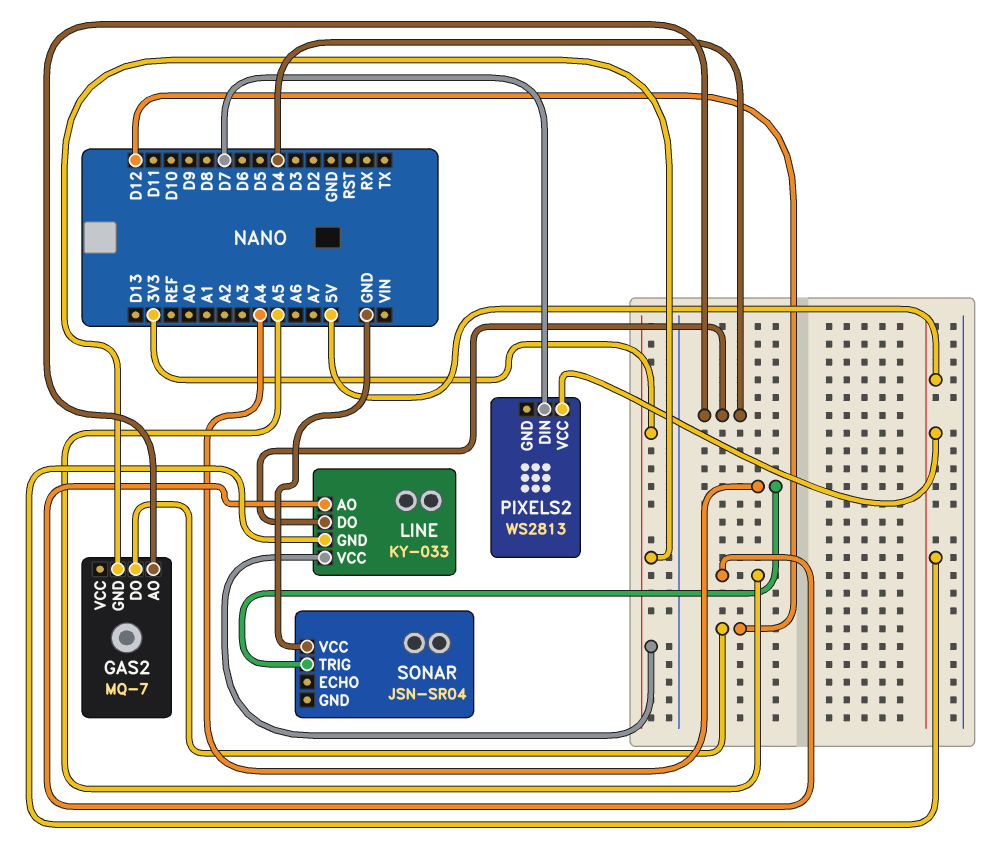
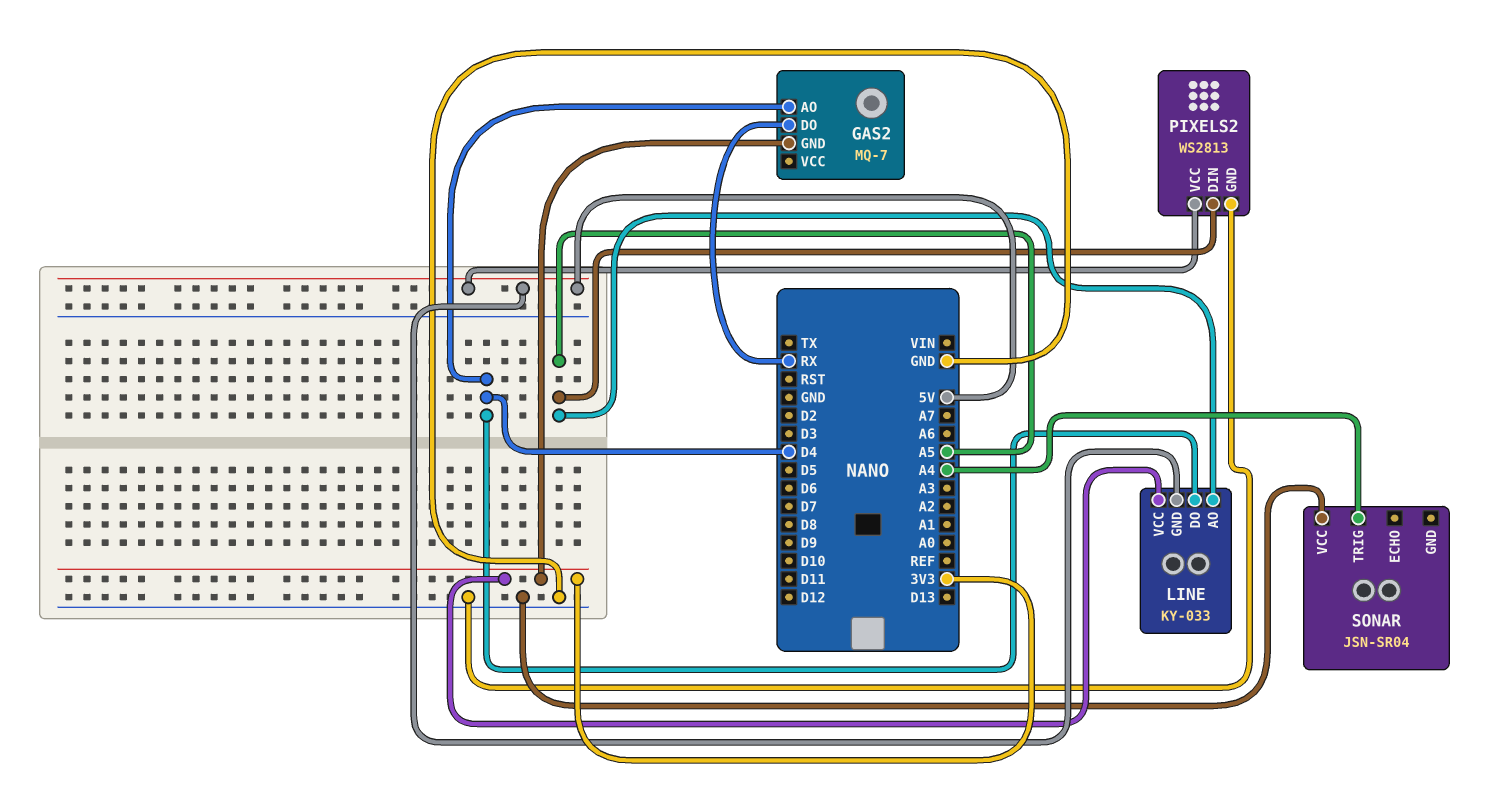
GAS2 pin DO: D12 -> RX
PIXELS2 pin DIN: D7 -> A5
PIXELS2 pin GND: none -> GND

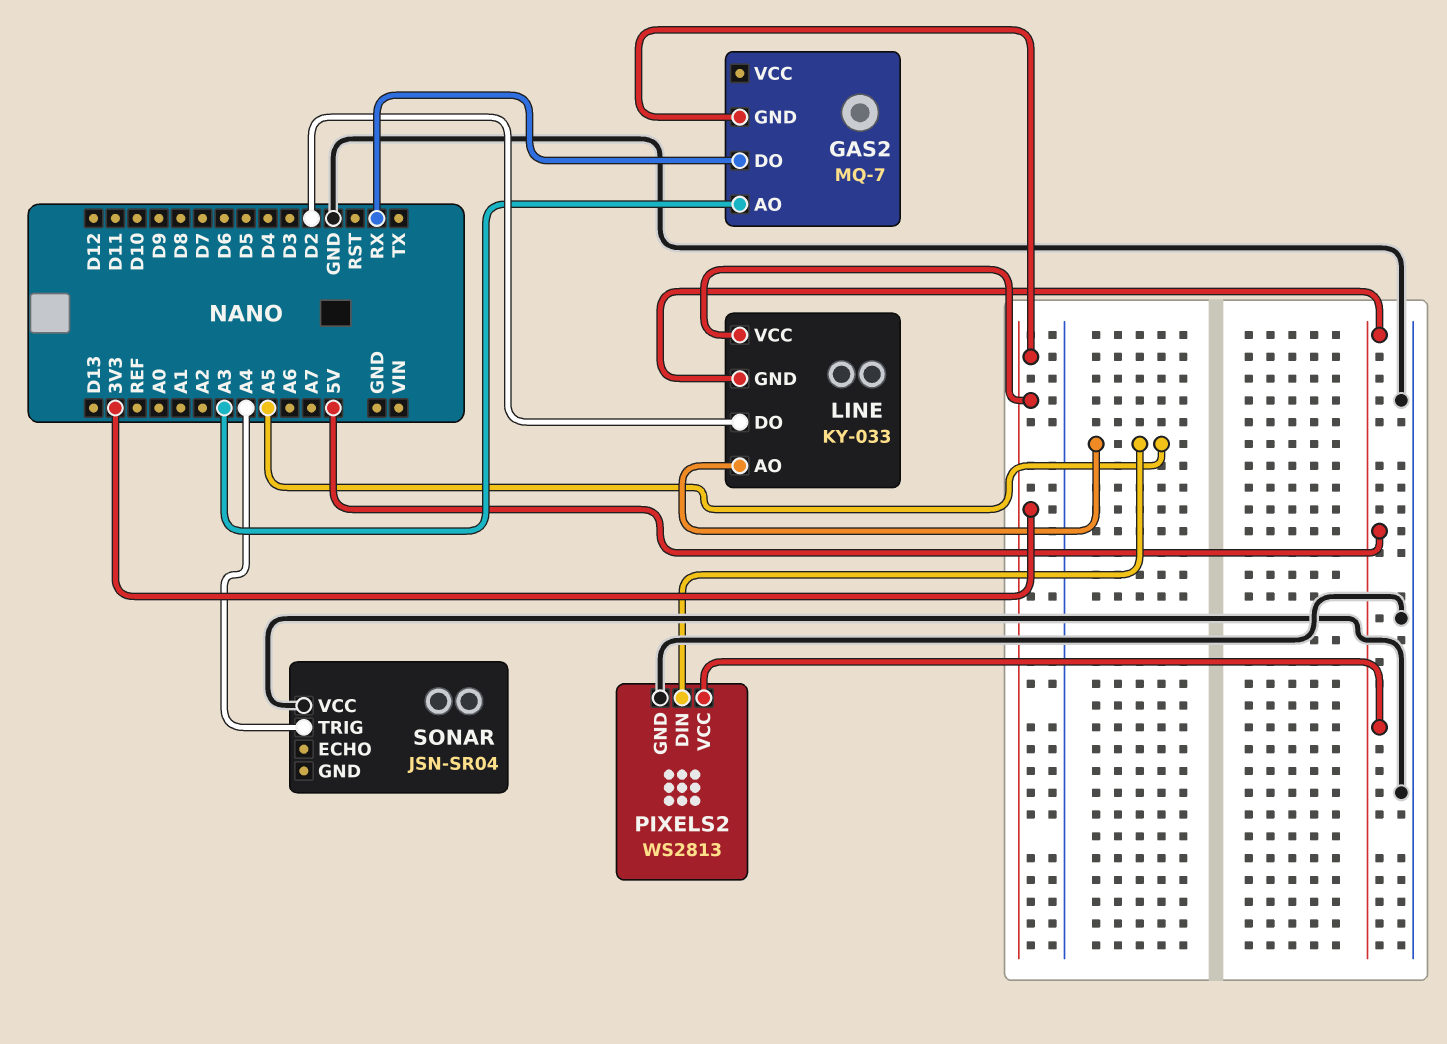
GAS2 pin AO: D4 -> A3
LINE pin DO: D4 -> D2

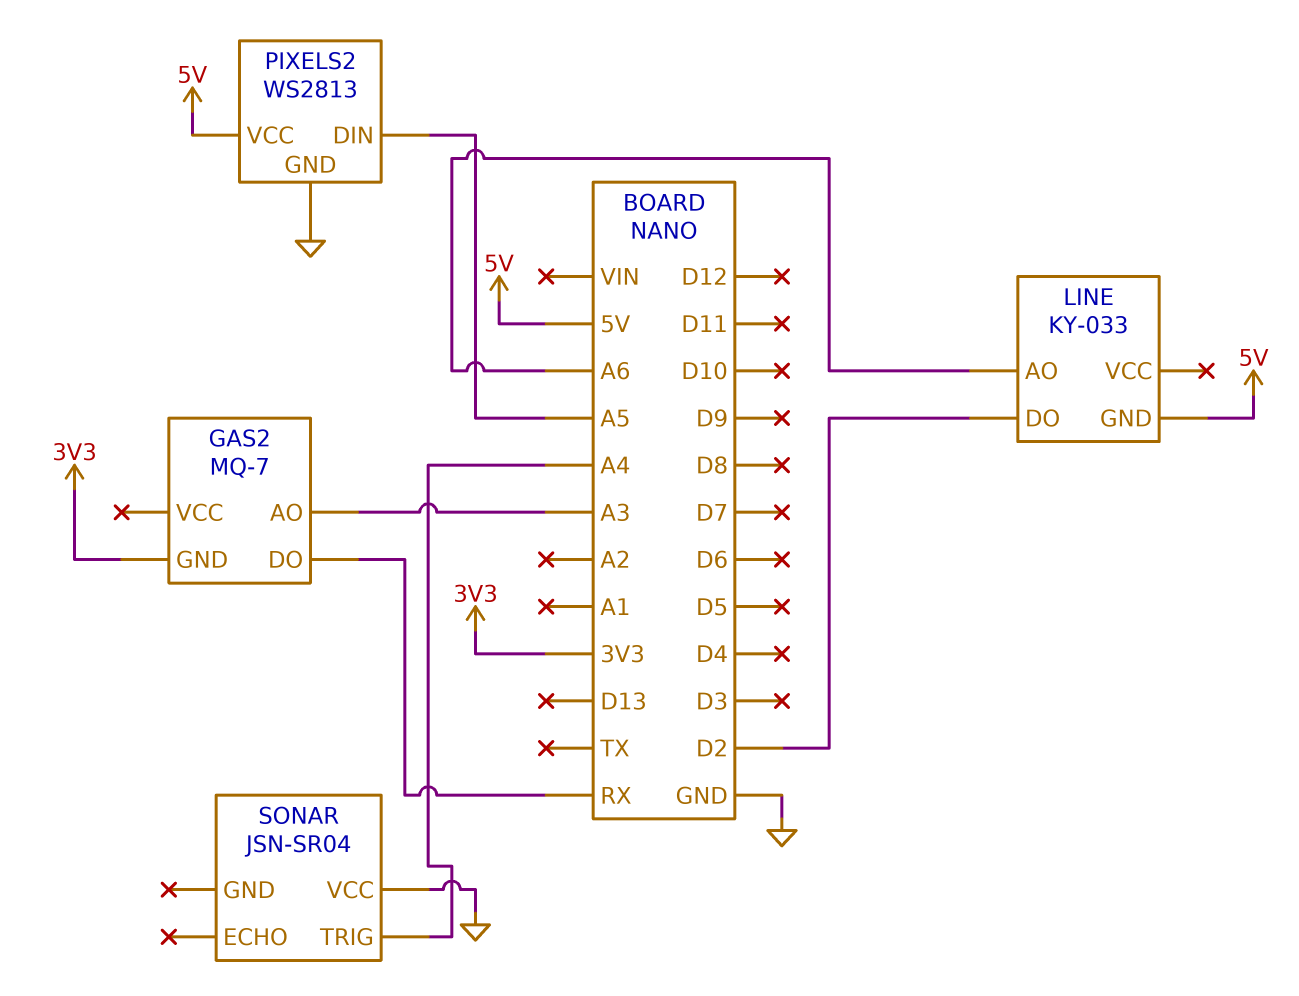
LINE pin AO: A5 -> A6
LINE pin VCC: 3V3 -> none

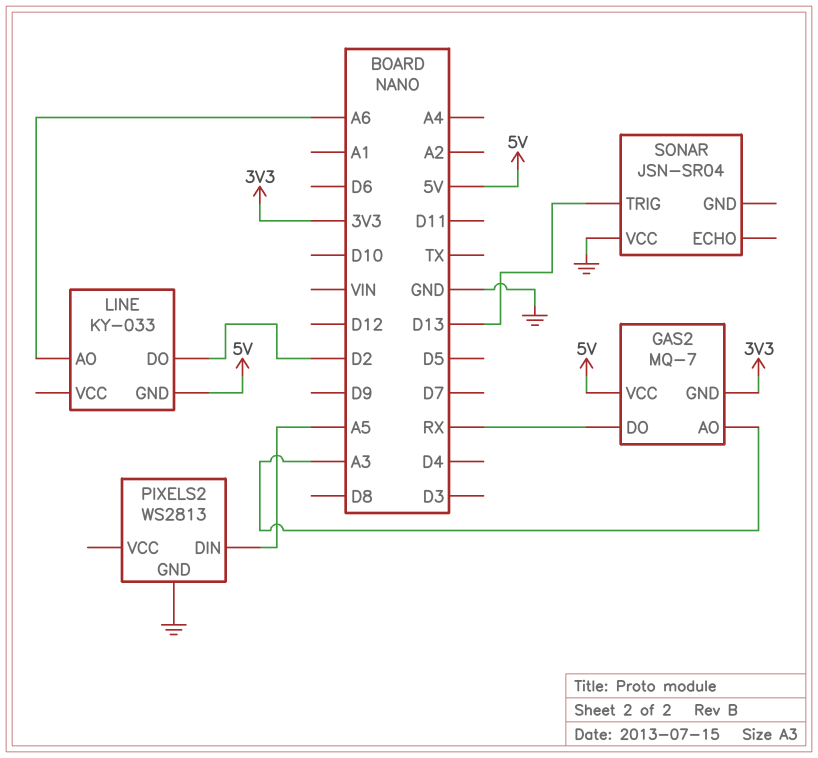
GAS2 pin VCC: none -> 5V
PIXELS2 pin VCC: 5V -> none
SONAR pin TRIG: A4 -> D13

